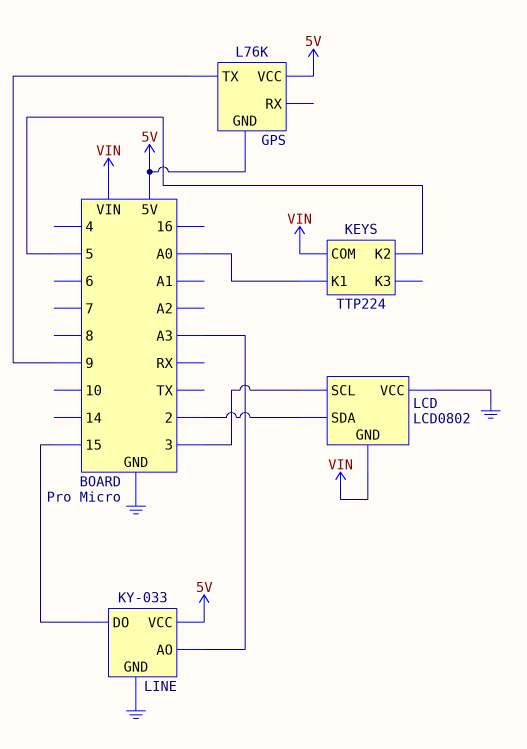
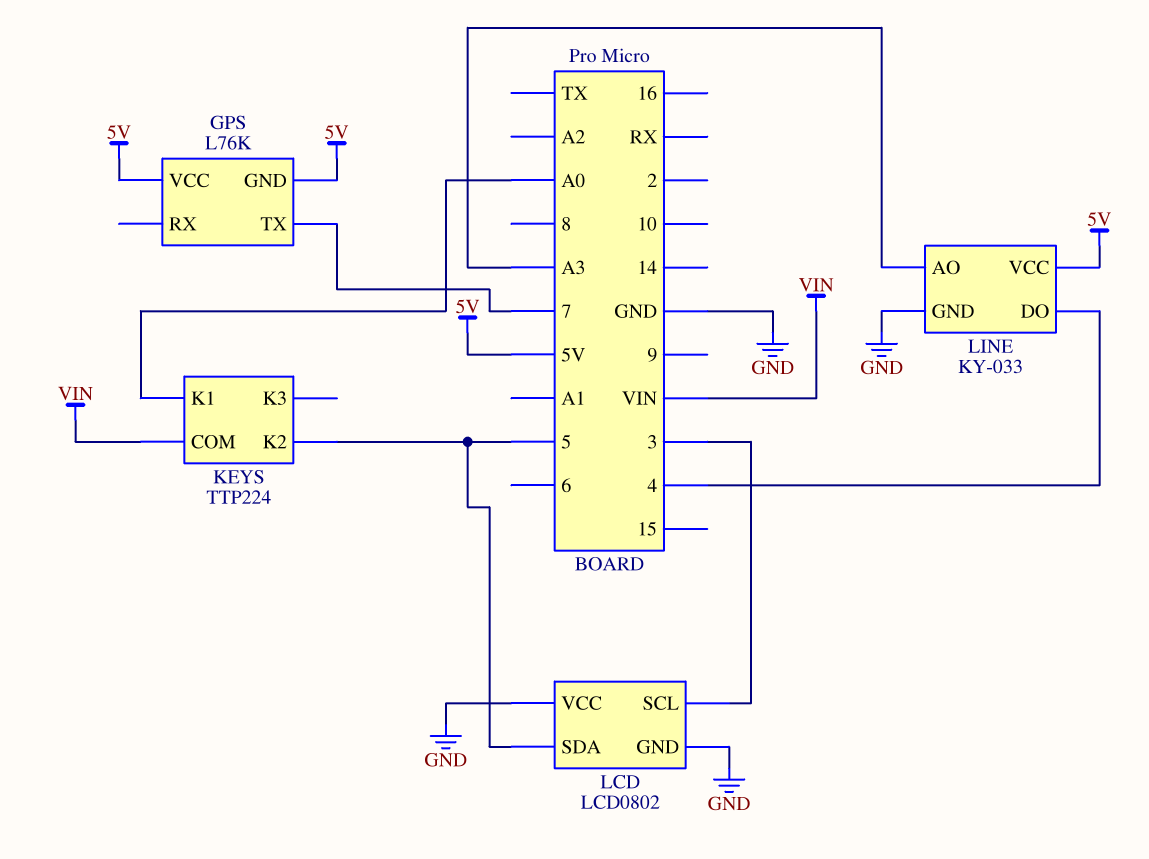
GPS pin TX: 9 -> 7
LCD pin GND: VIN -> GND
LCD pin SDA: 2 -> 5
LINE pin DO: 15 -> 4

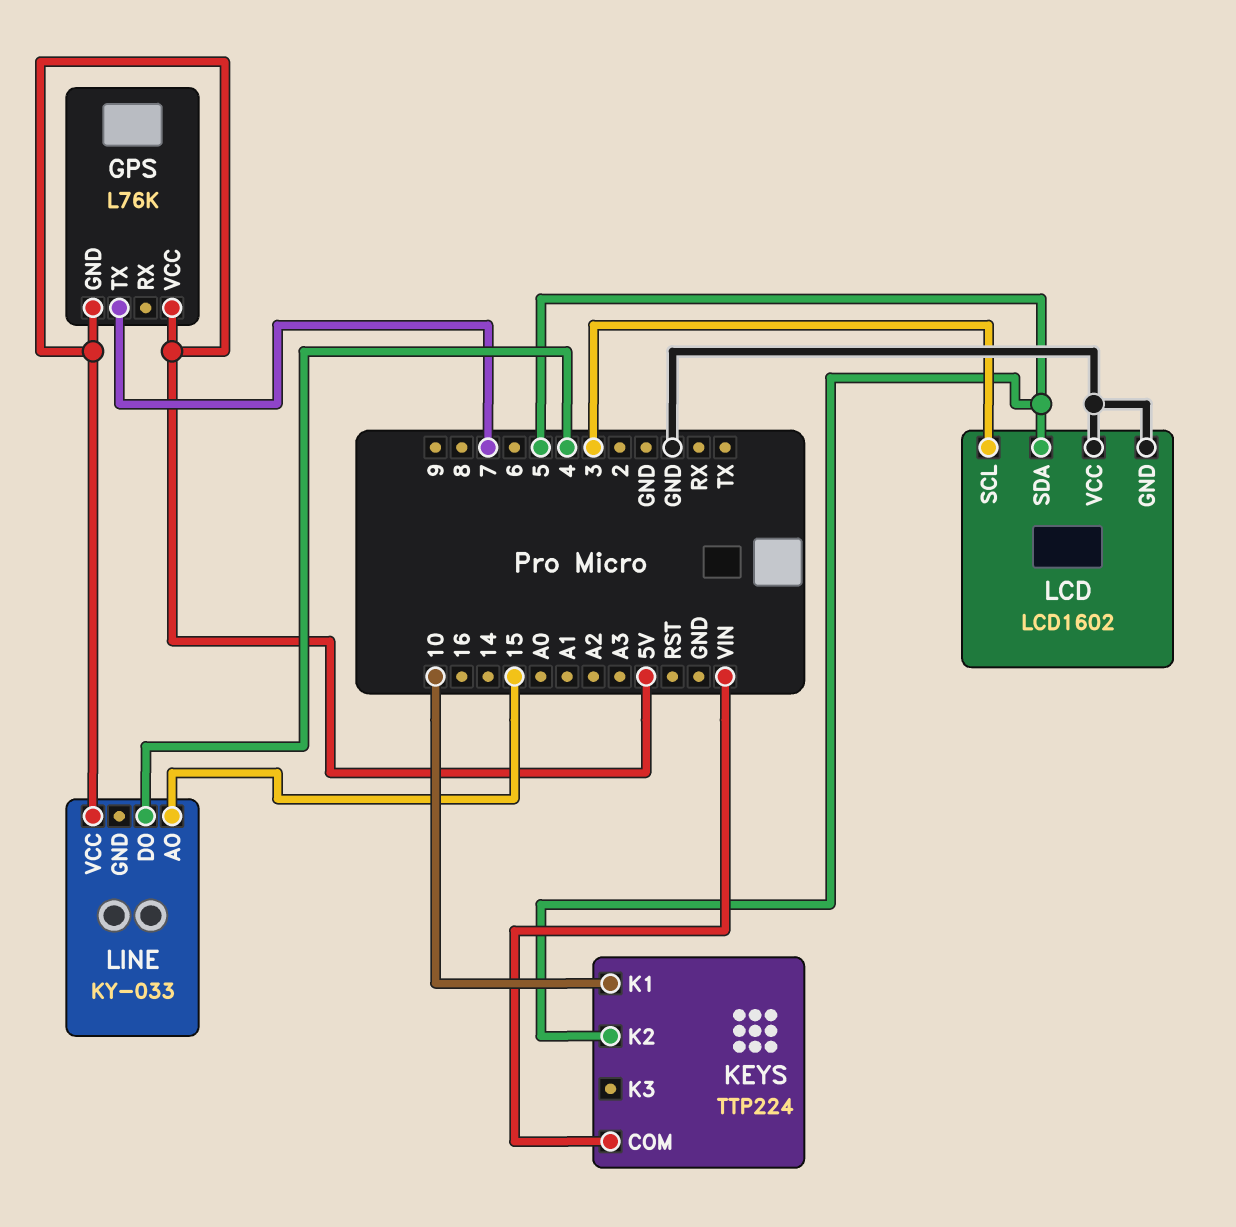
KEYS pin K1: A0 -> 10
LCD: LCD0802 -> LCD1602
LINE pin AO: A3 -> 15
LINE pin GND: GND -> none

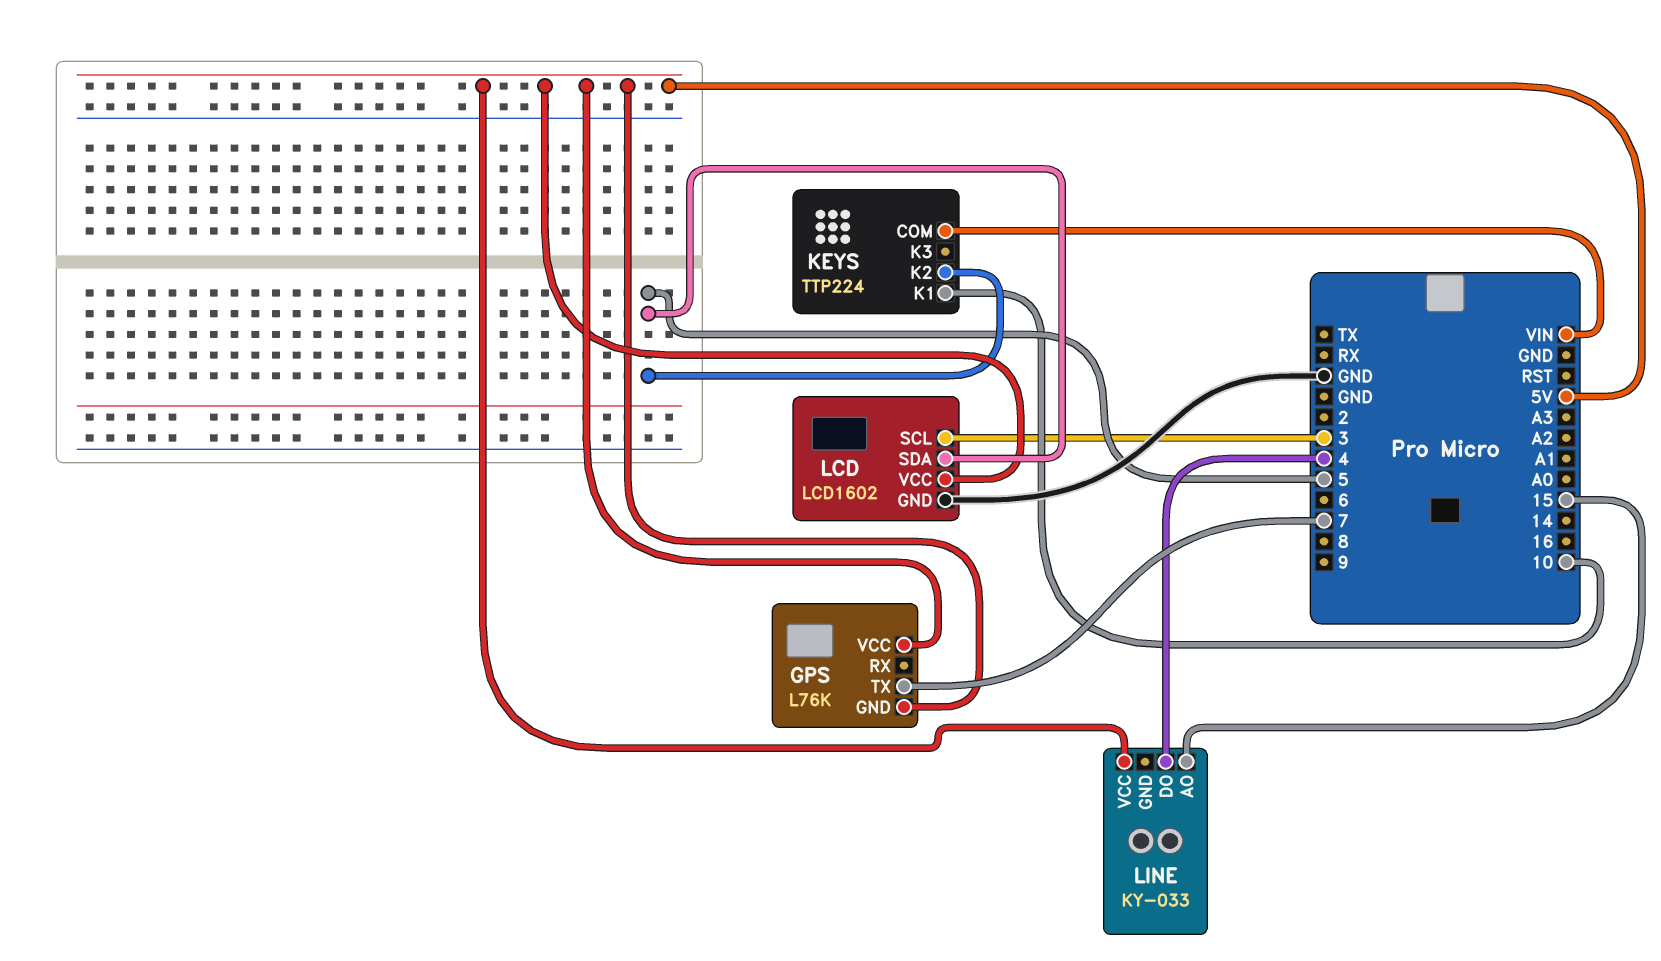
LCD pin VCC: GND -> 5V

